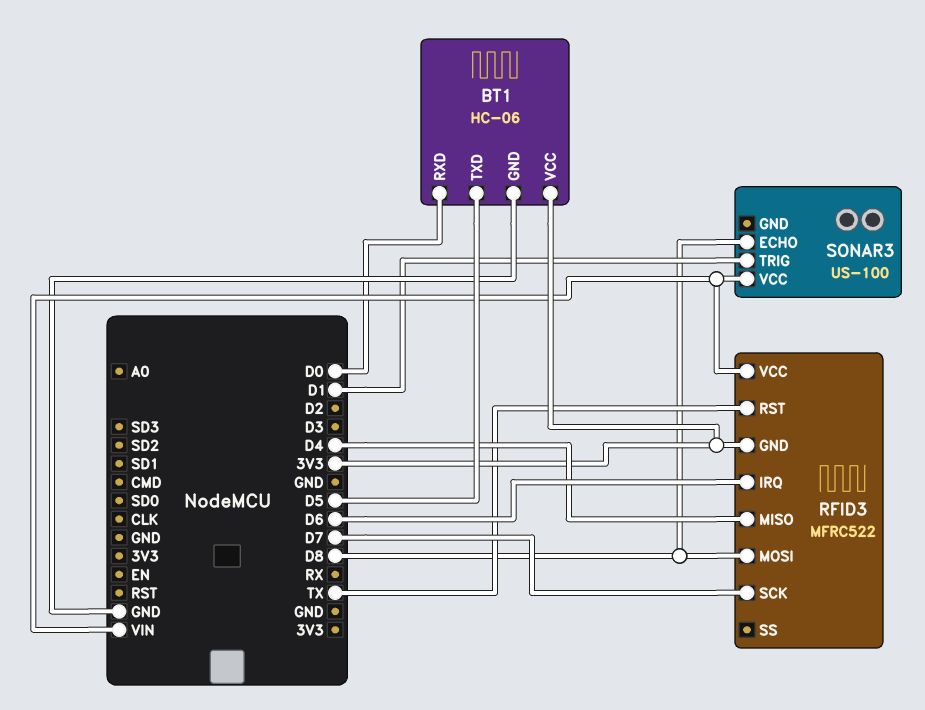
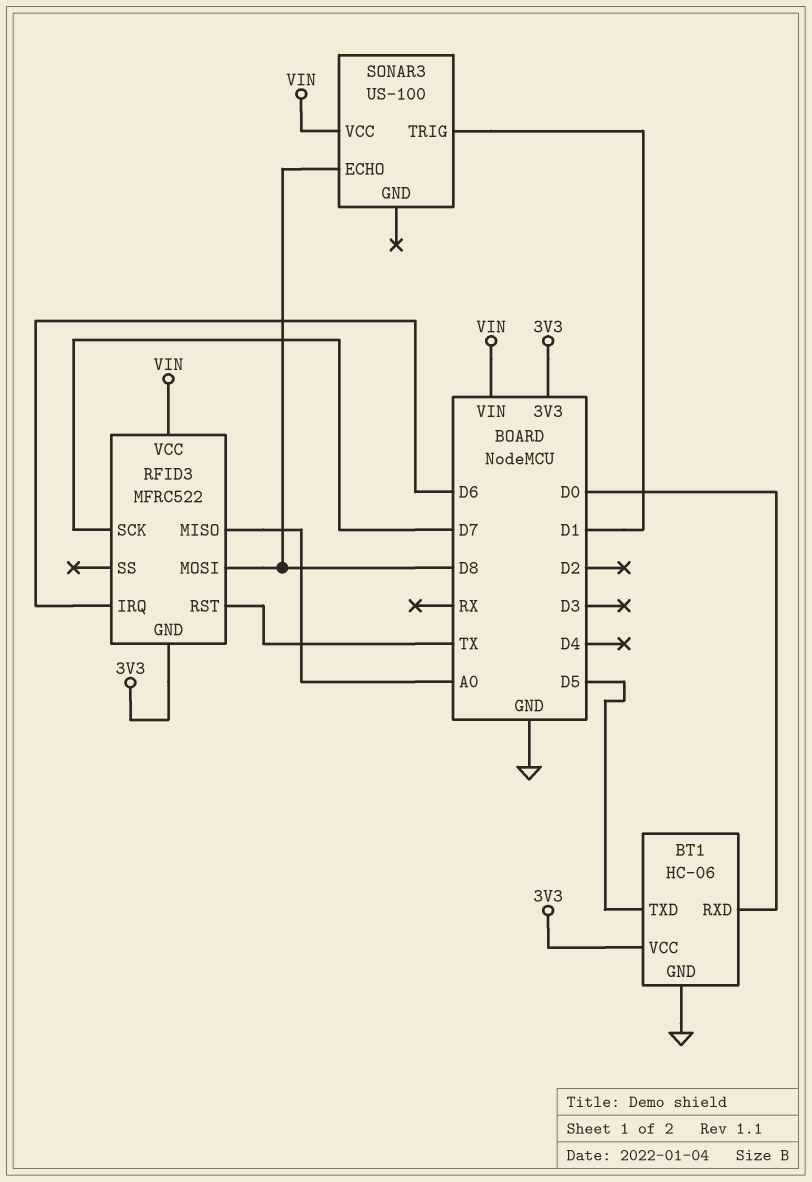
RFID3 pin MISO: D4 -> A0

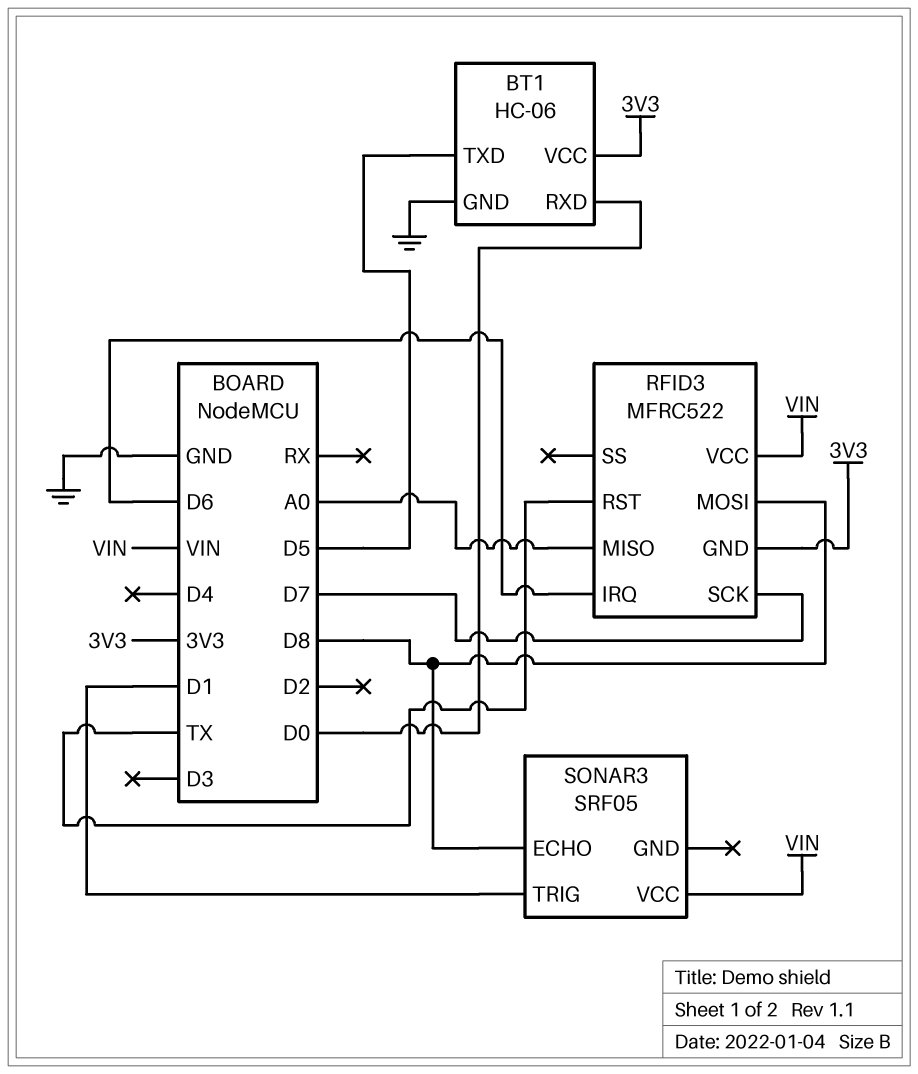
SONAR3: US-100 -> SRF05

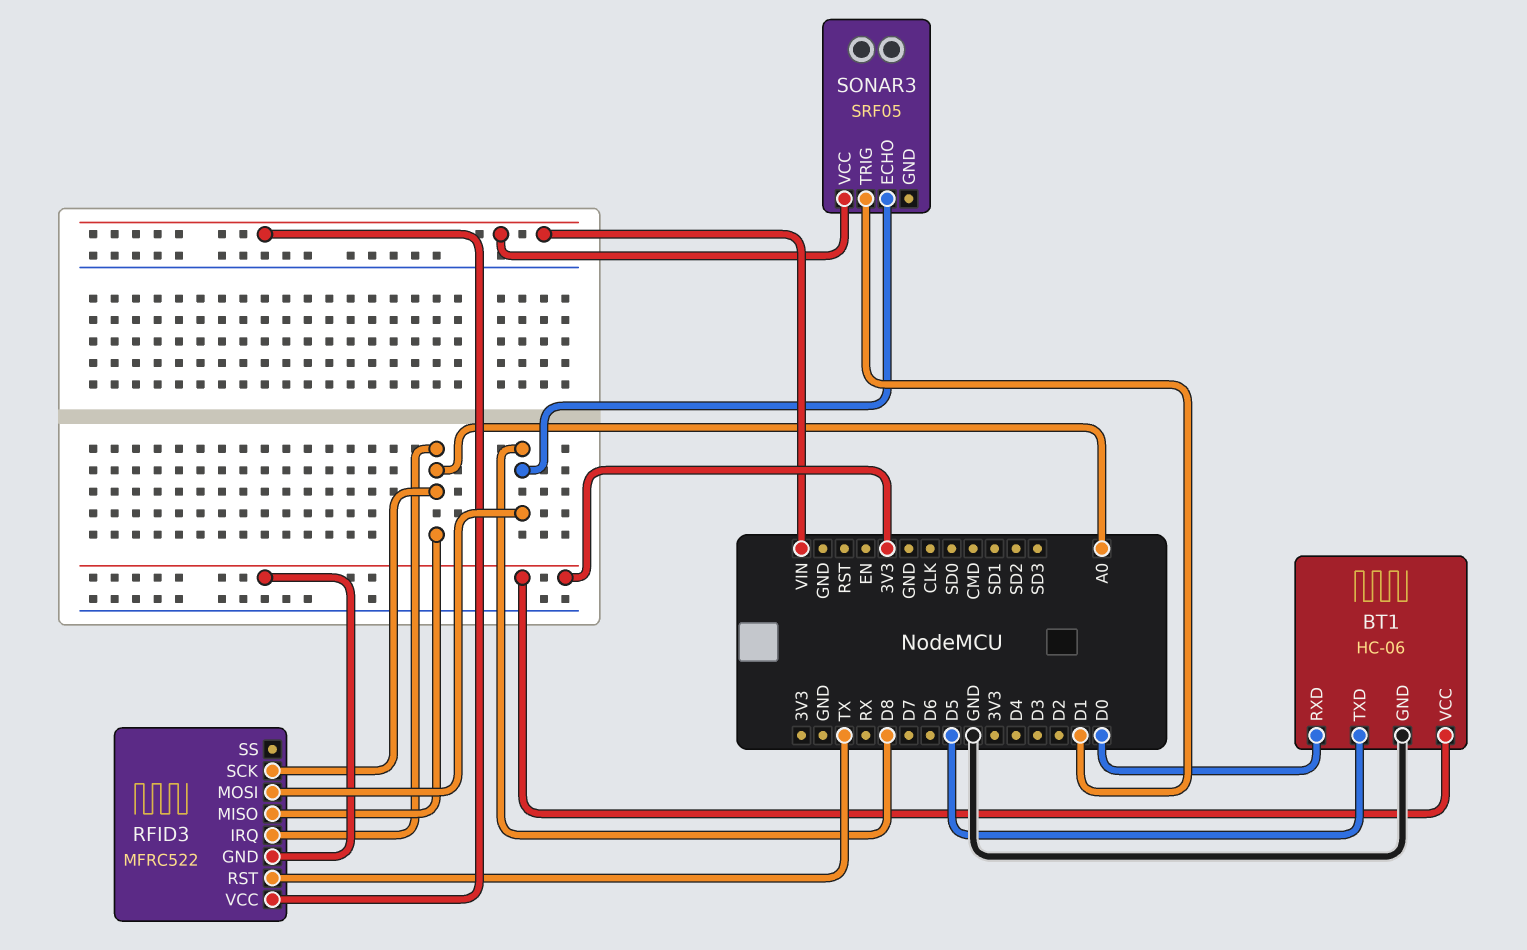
RFID3 pin IRQ: D6 -> A0
RFID3 pin SCK: D7 -> A0

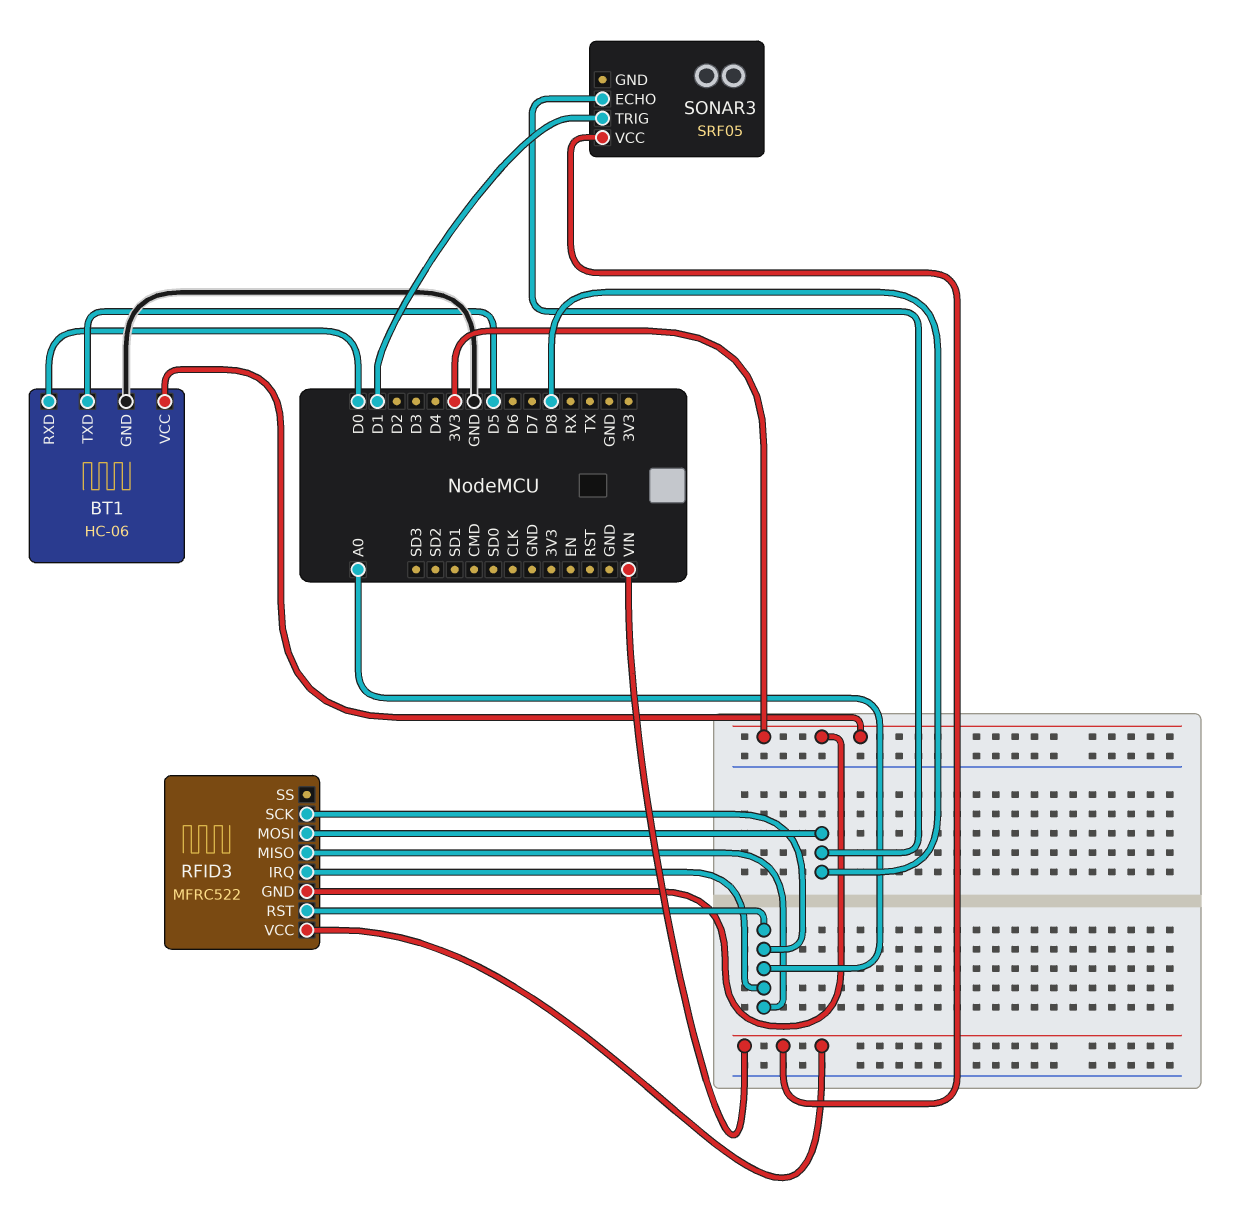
RFID3 pin RST: TX -> A0

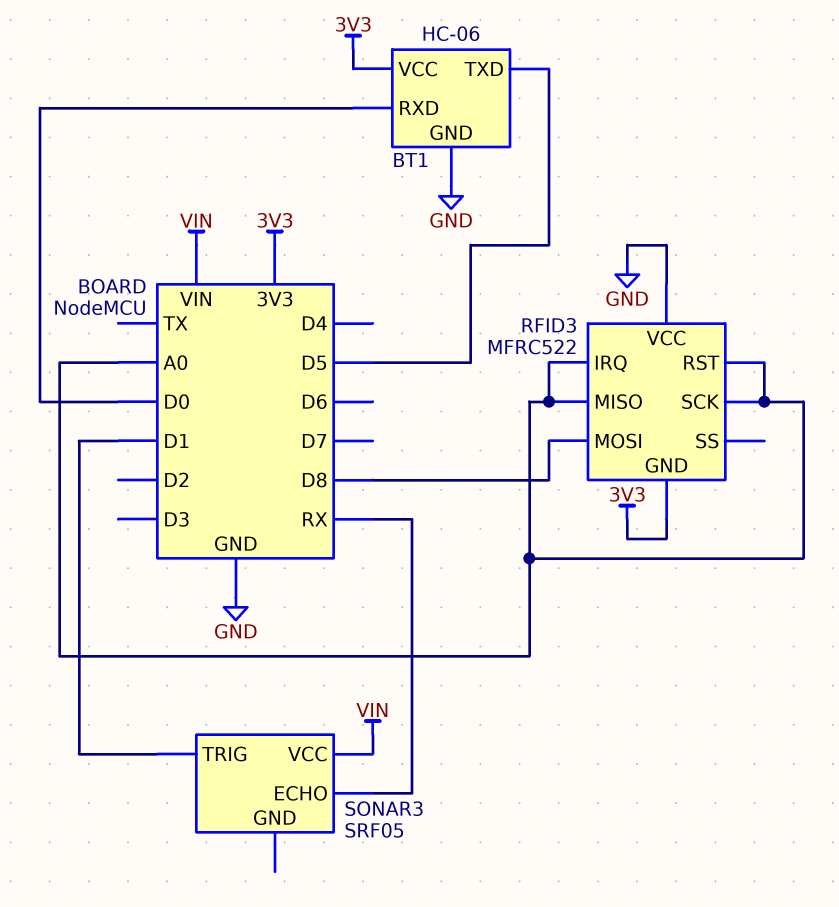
RFID3 pin VCC: VIN -> GND
SONAR3 pin ECHO: D8 -> RX

